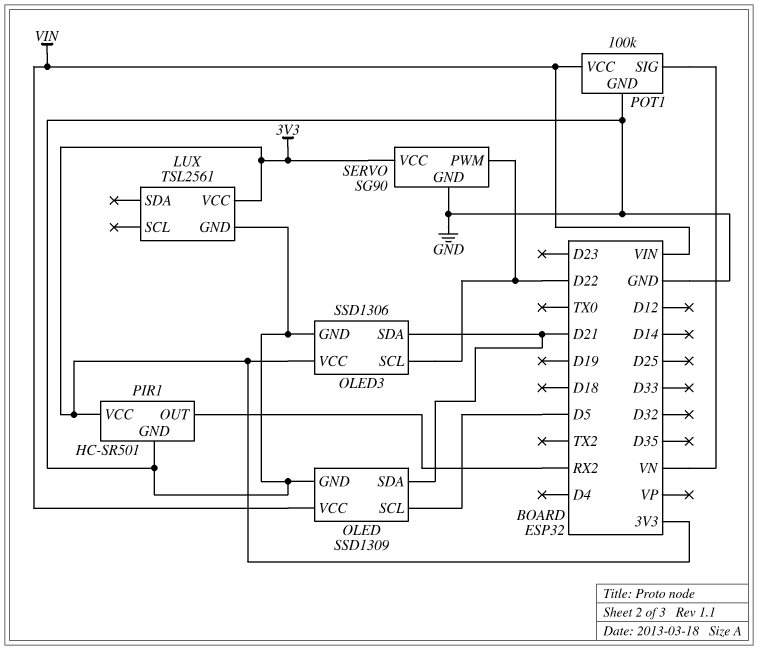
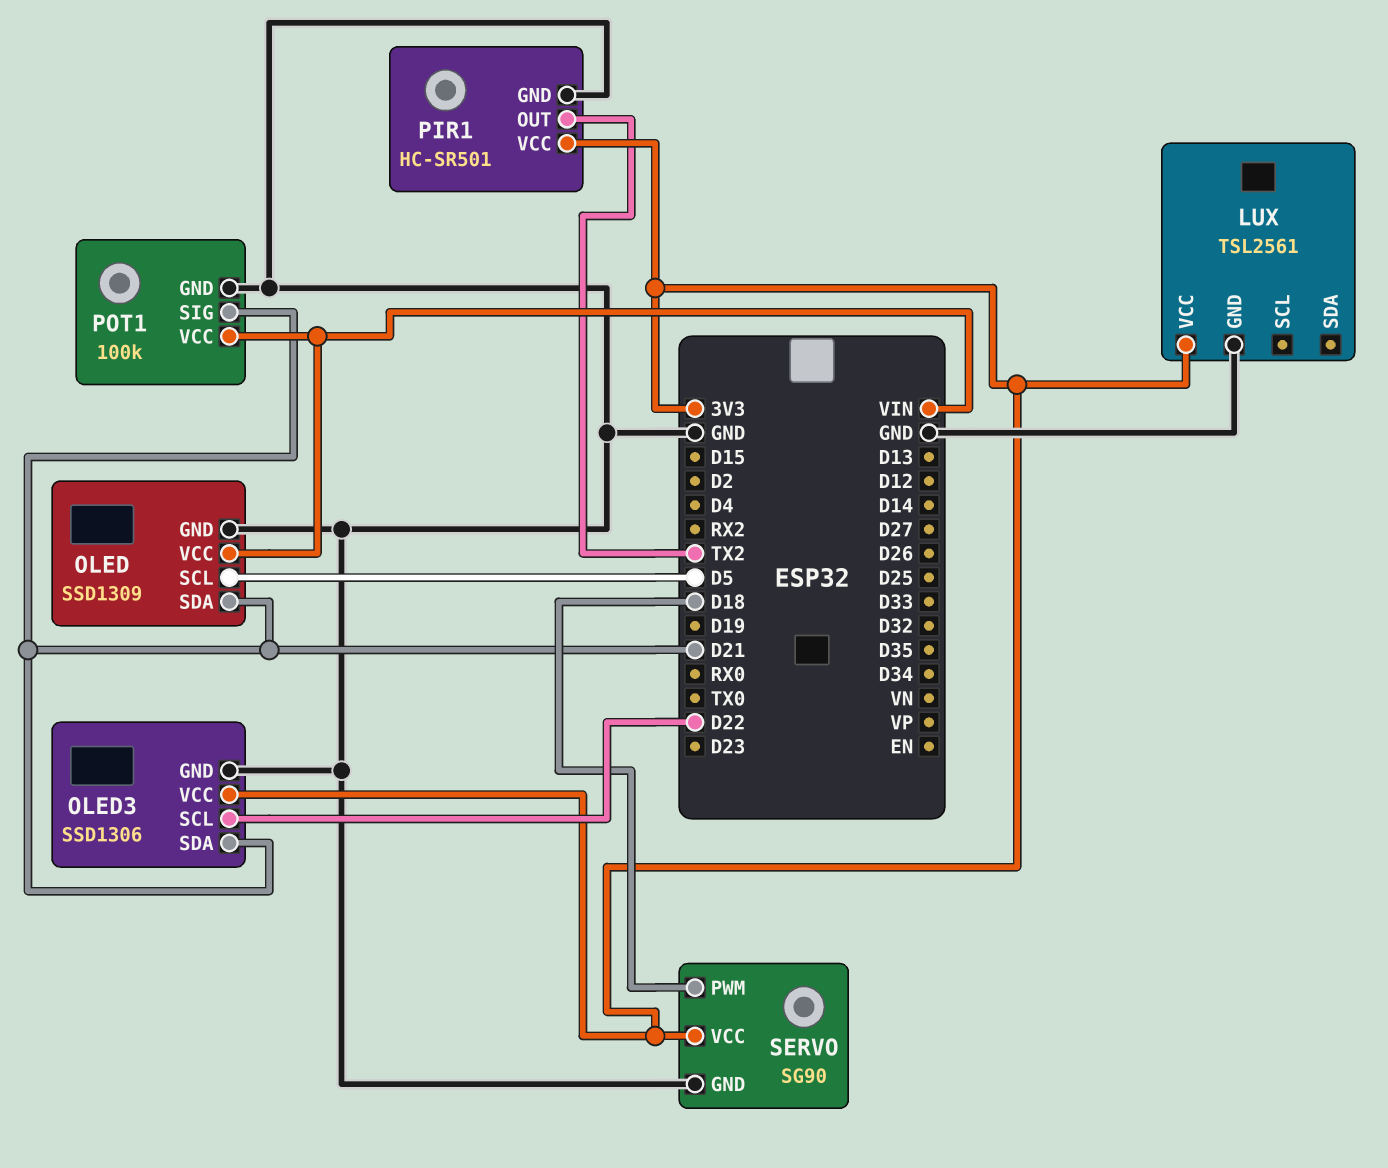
PIR1 pin OUT: RX2 -> TX2
POT1 pin SIG: VN -> D21
SERVO pin PWM: D22 -> D18

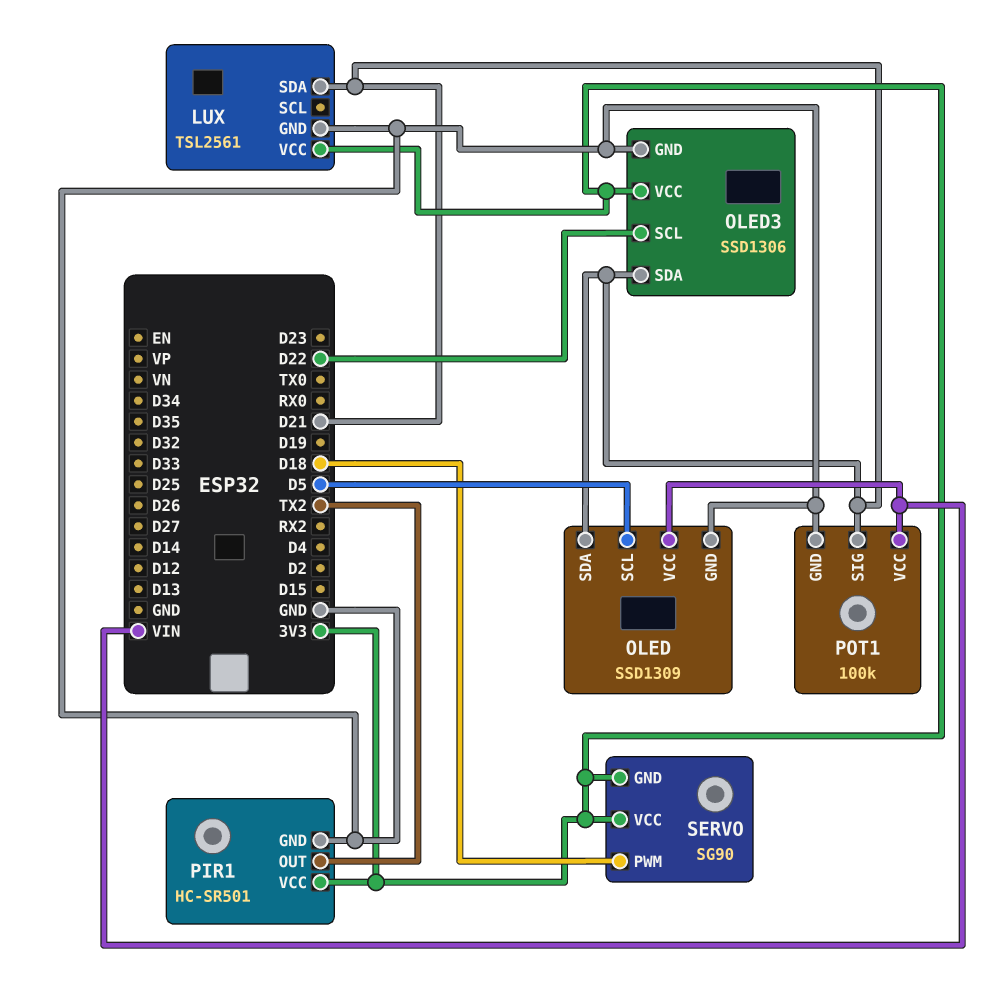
LUX pin SDA: none -> D21
SERVO pin GND: GND -> 3V3

